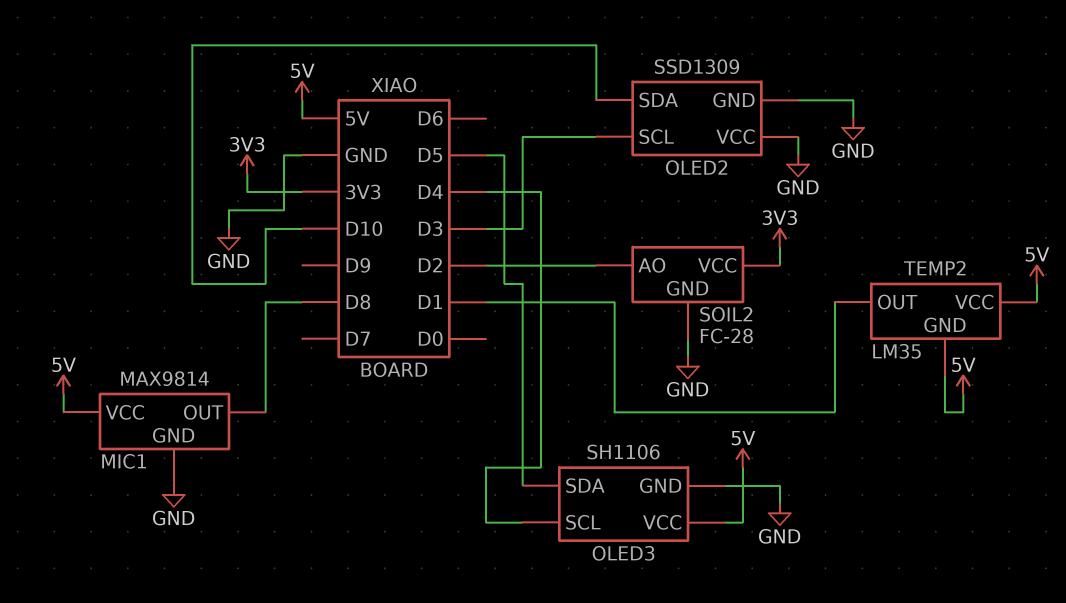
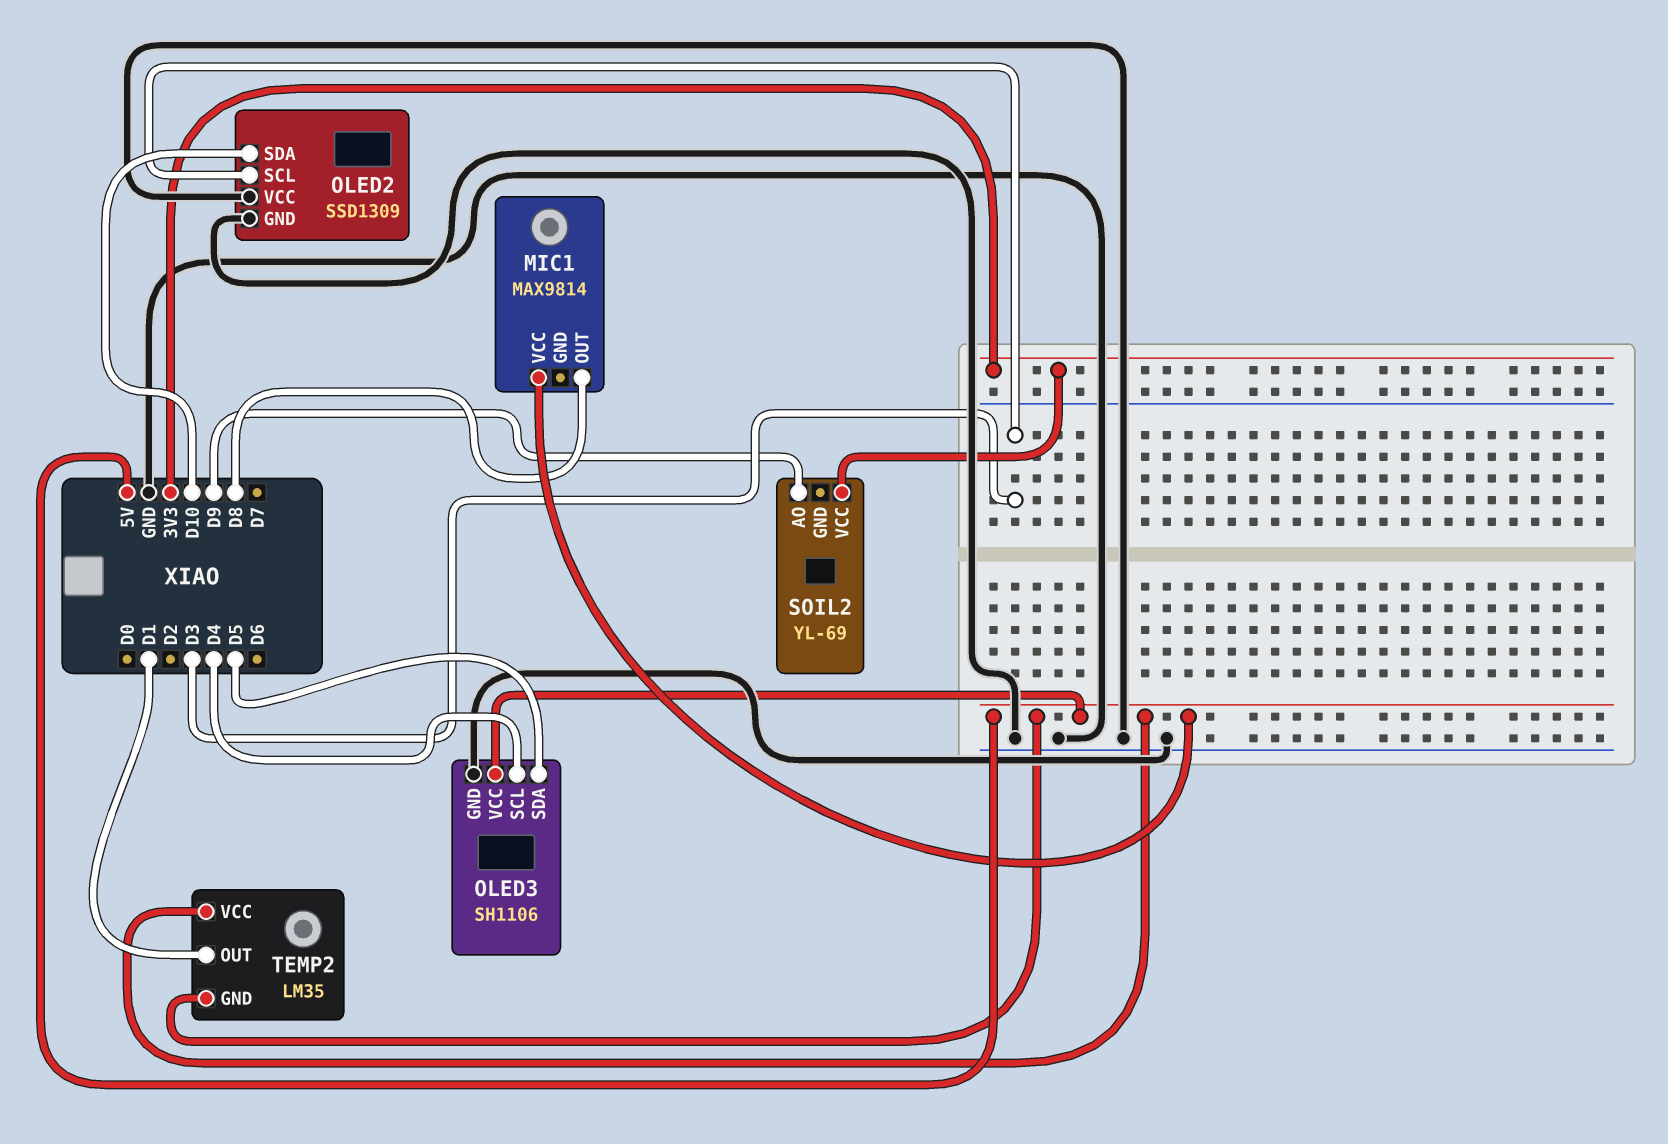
MIC1 pin GND: GND -> none
SOIL2: FC-28 -> YL-69
SOIL2 pin AO: D2 -> D9
SOIL2 pin GND: GND -> none

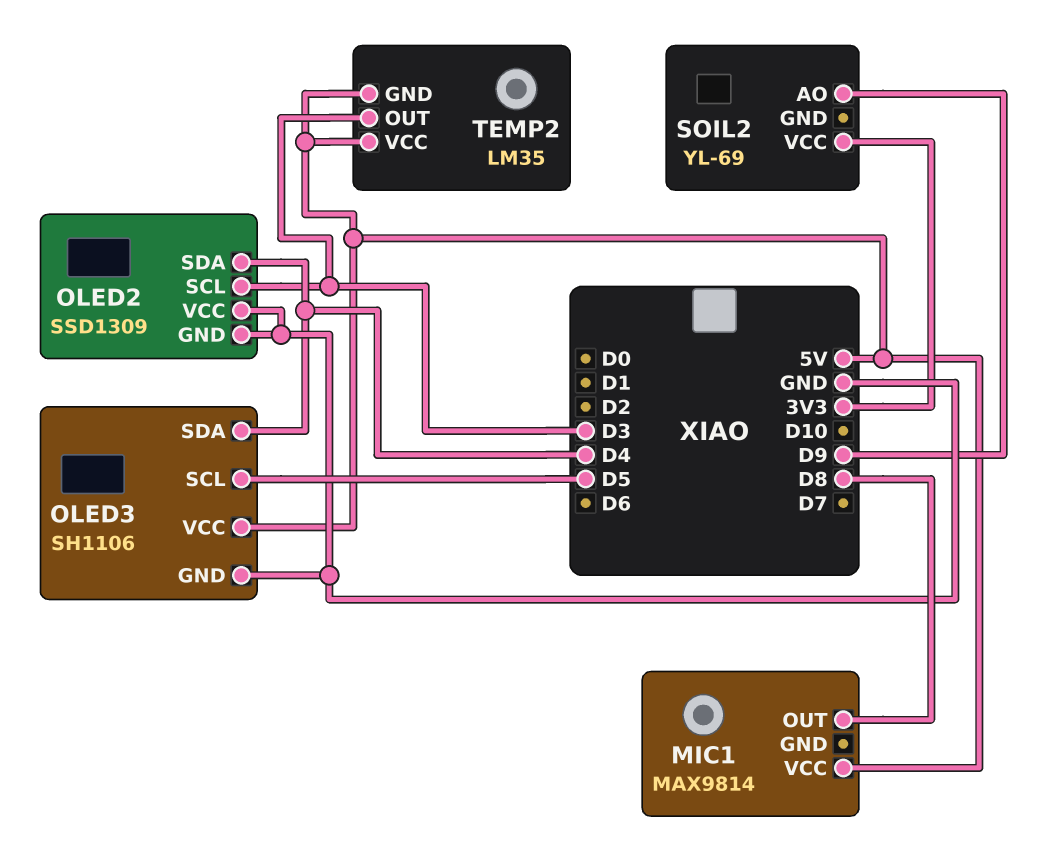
OLED2 pin SDA: D10 -> D4
OLED3 pin SCL: D4 -> D5
OLED3 pin SDA: D5 -> D4
TEMP2 pin OUT: D1 -> D3

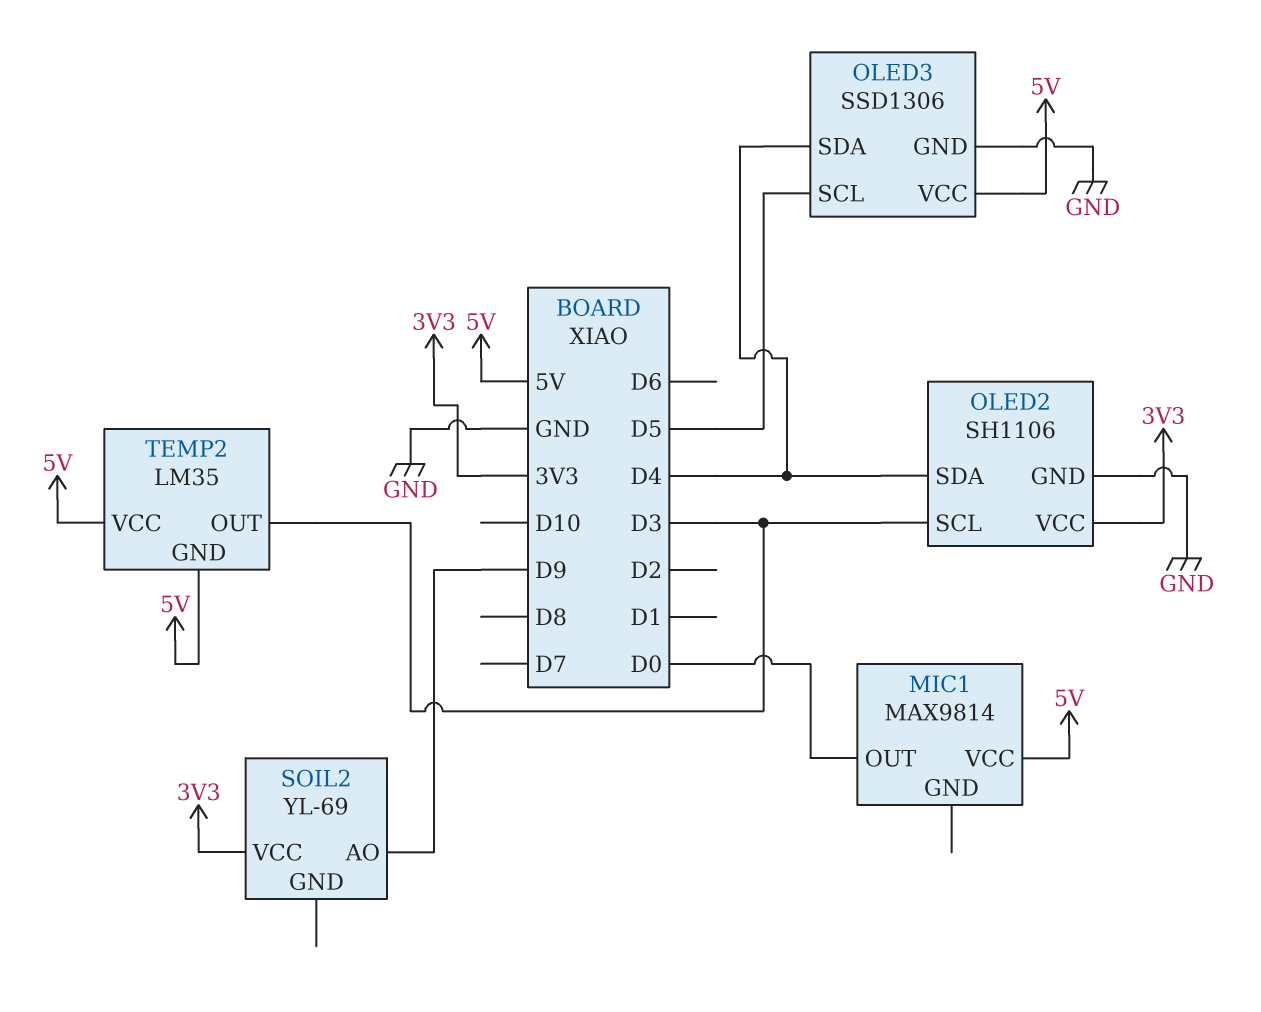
MIC1 pin OUT: D8 -> D0
OLED2: SSD1309 -> SH1106
OLED2 pin VCC: GND -> 3V3
OLED3: SH1106 -> SSD1306

